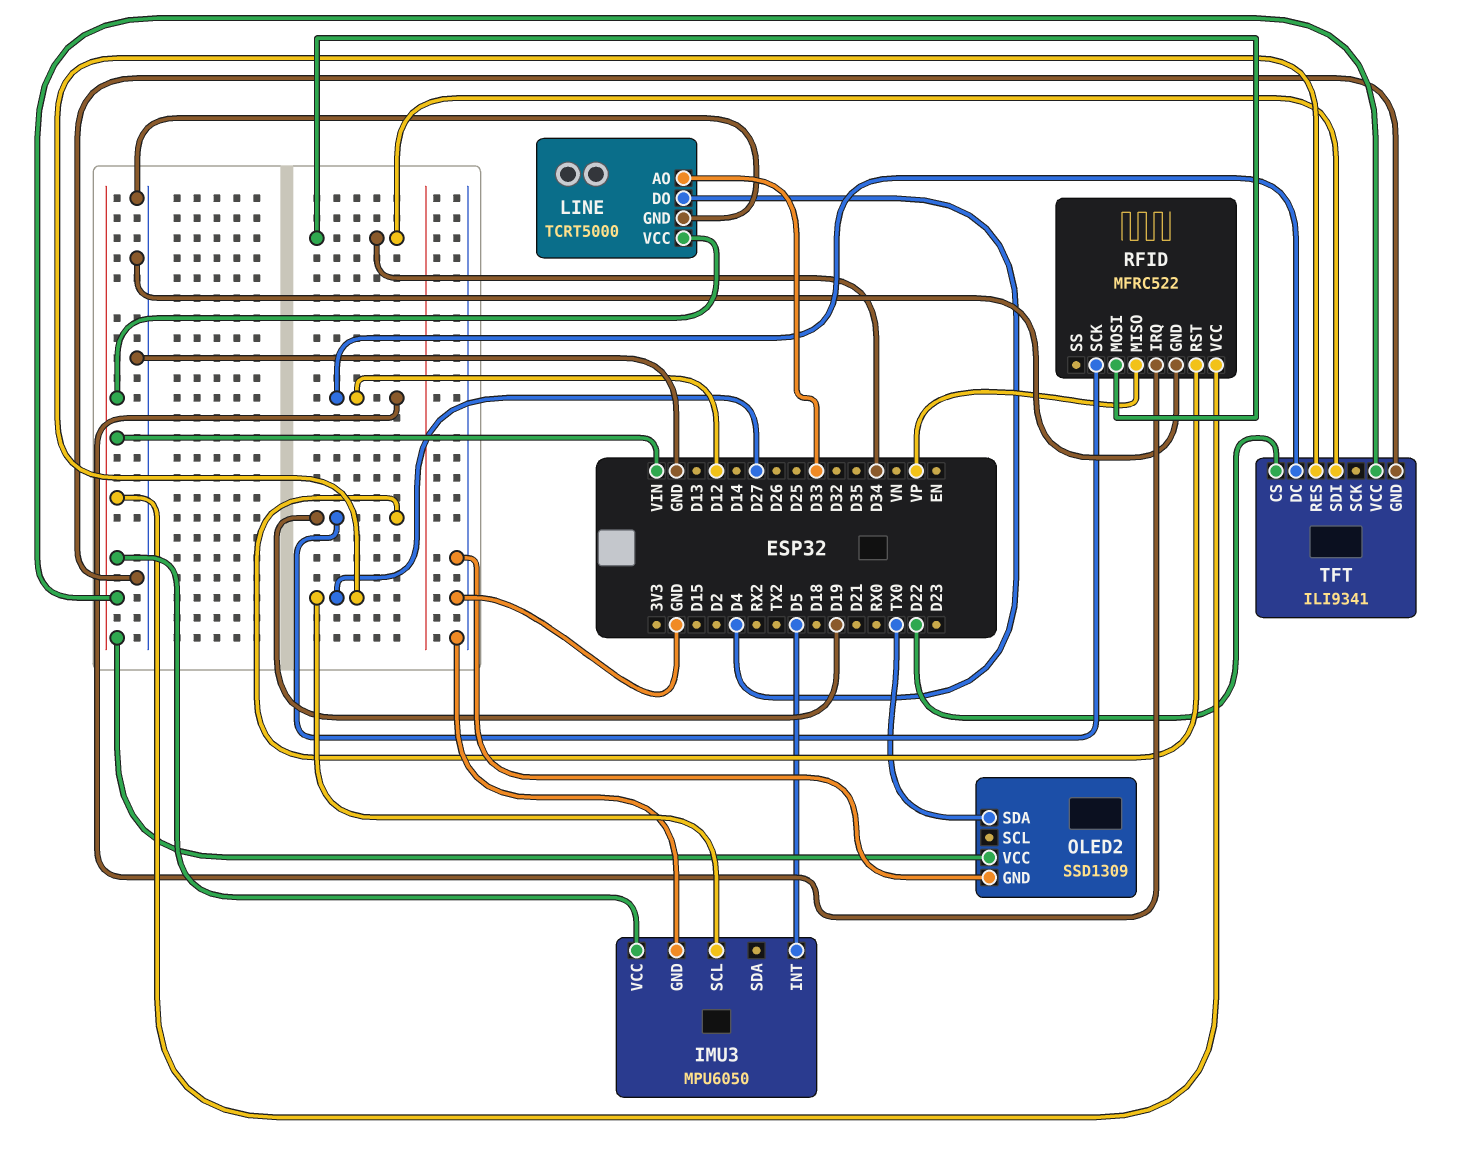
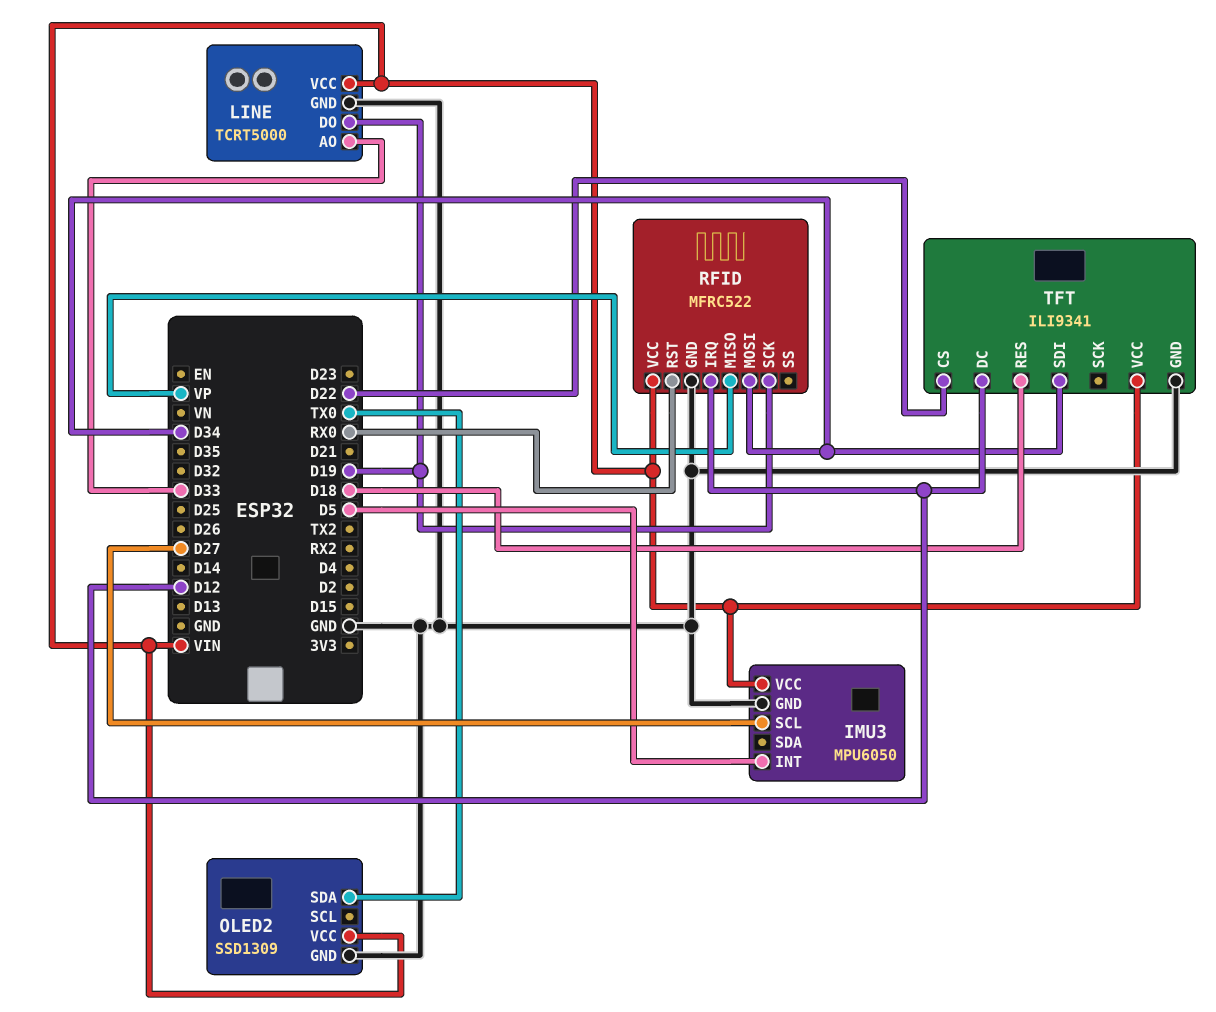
LINE pin DO: D4 -> D19
RFID pin RST: D19 -> RX0
TFT pin RES: D27 -> D18

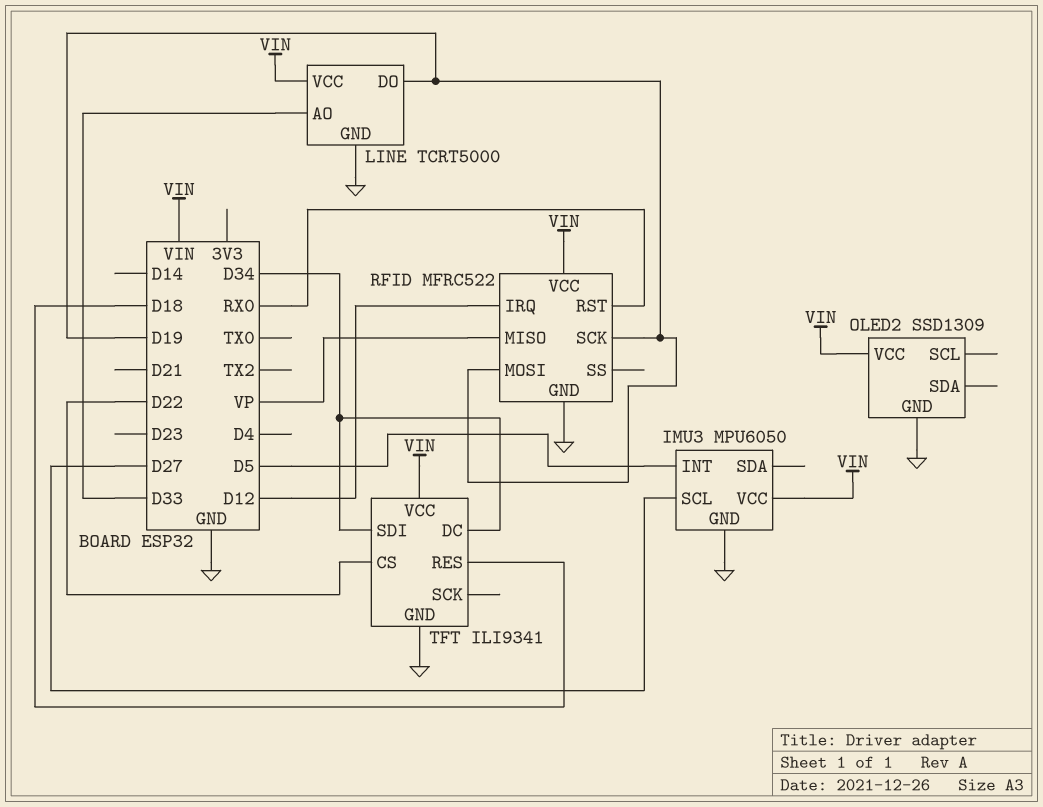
OLED2 pin SDA: TX0 -> none
RFID pin MOSI: D34 -> D19
TFT pin DC: D12 -> D34

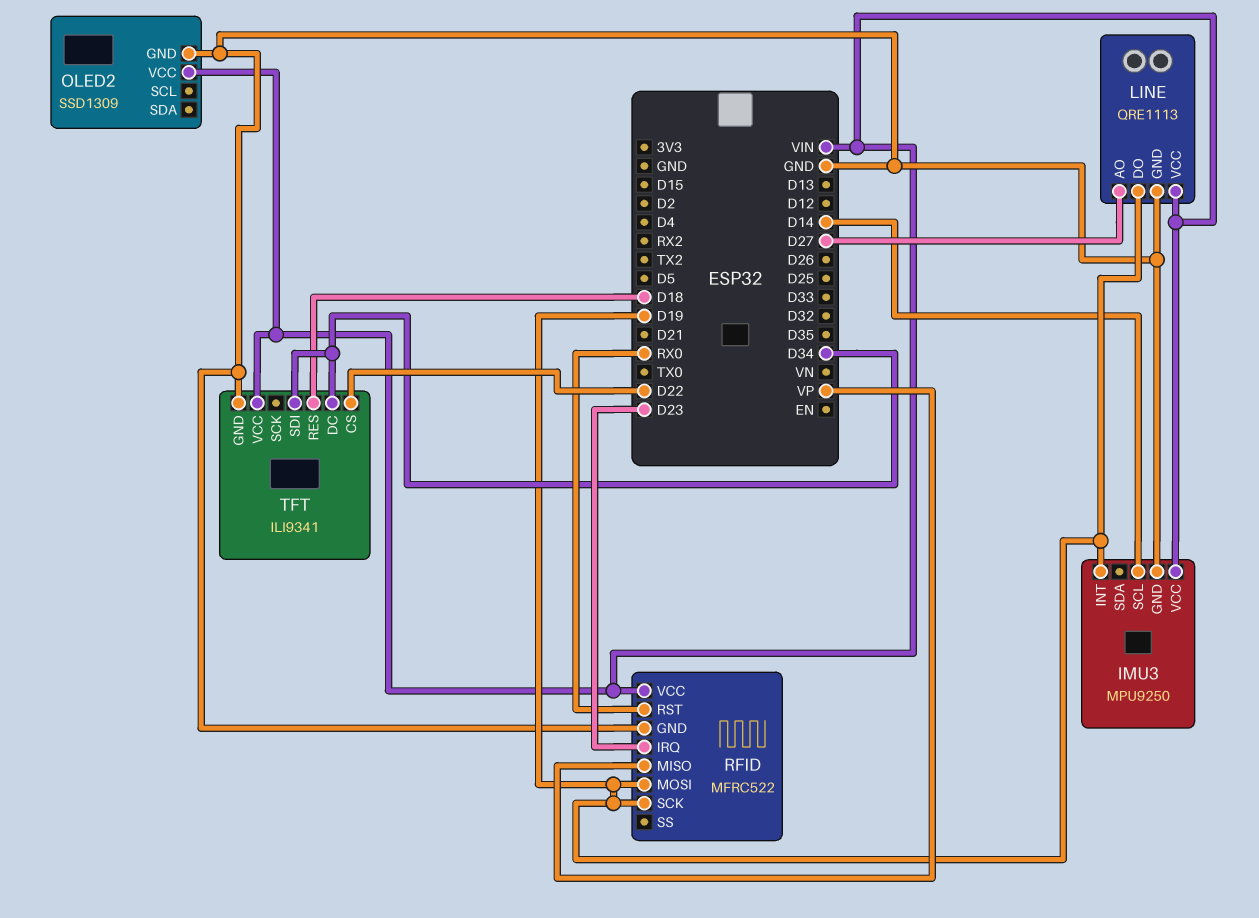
IMU3: MPU6050 -> MPU9250
IMU3 pin INT: D5 -> D19
IMU3 pin SCL: D27 -> D14
LINE: TCRT5000 -> QRE1113
LINE pin AO: D33 -> D27
RFID pin IRQ: D12 -> D23

